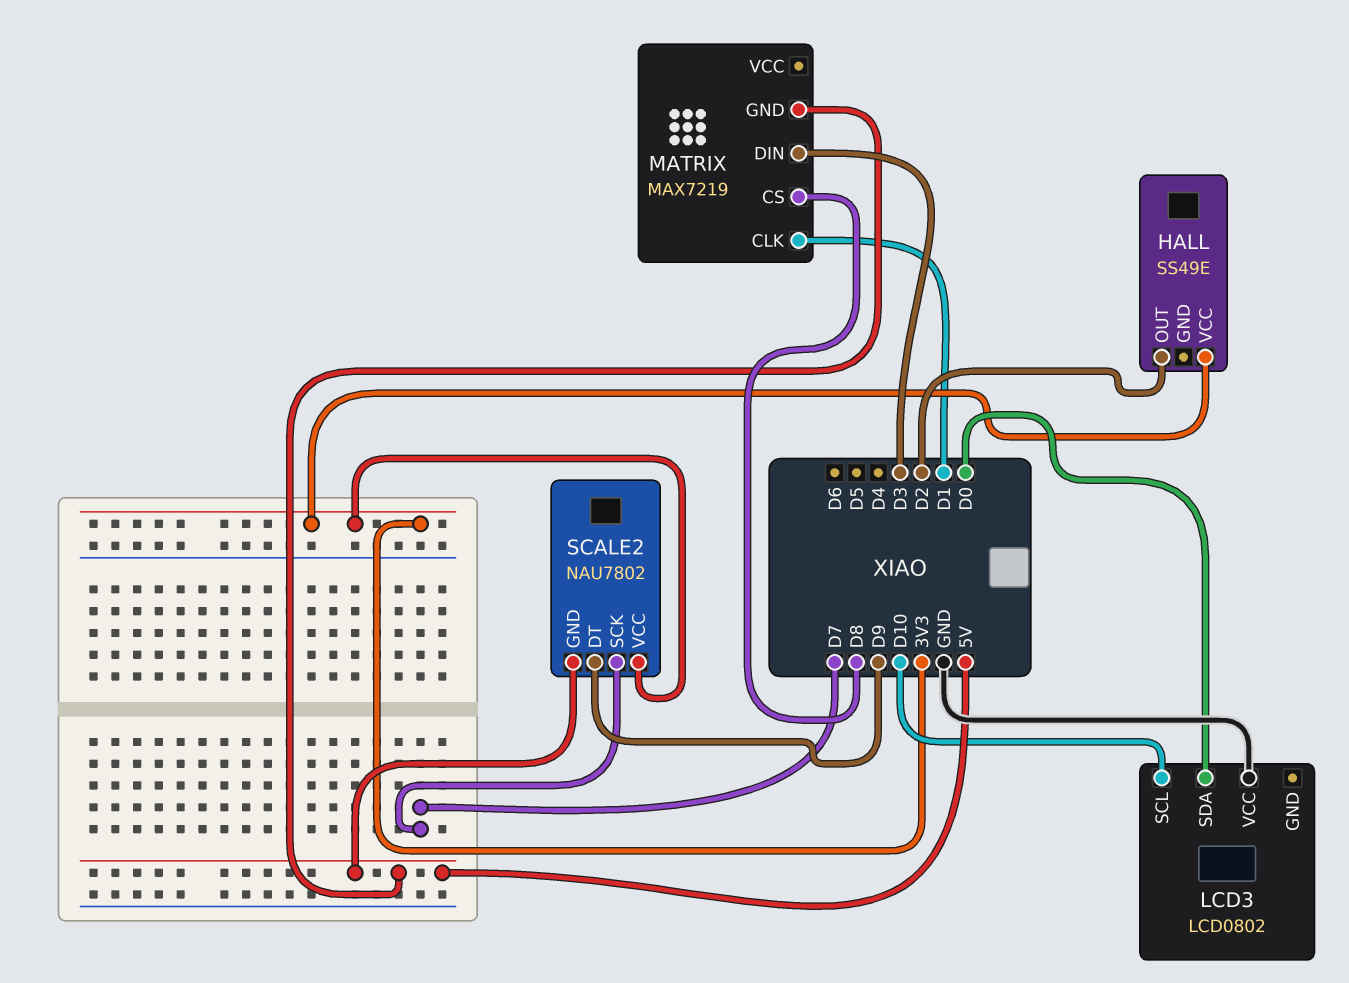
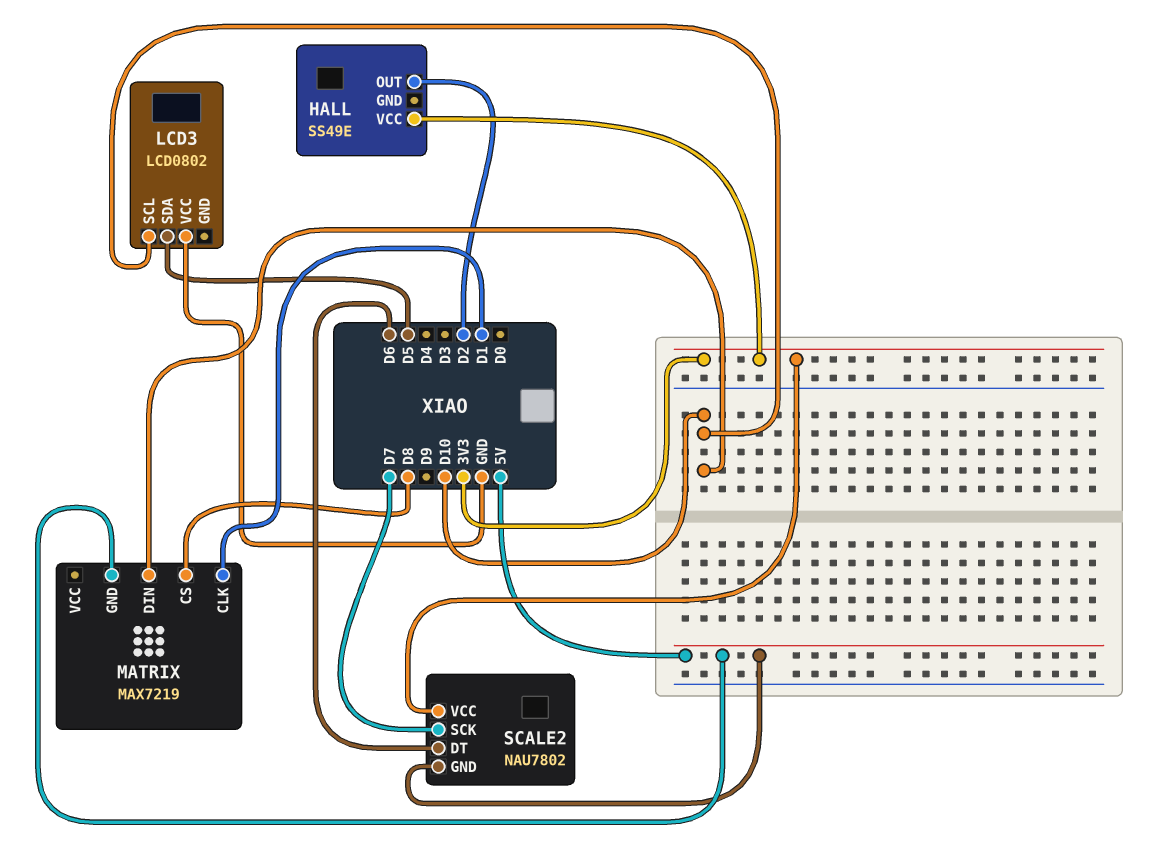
LCD3 pin SDA: D0 -> D5
MATRIX pin DIN: D3 -> D10
SCALE2 pin DT: D9 -> D6

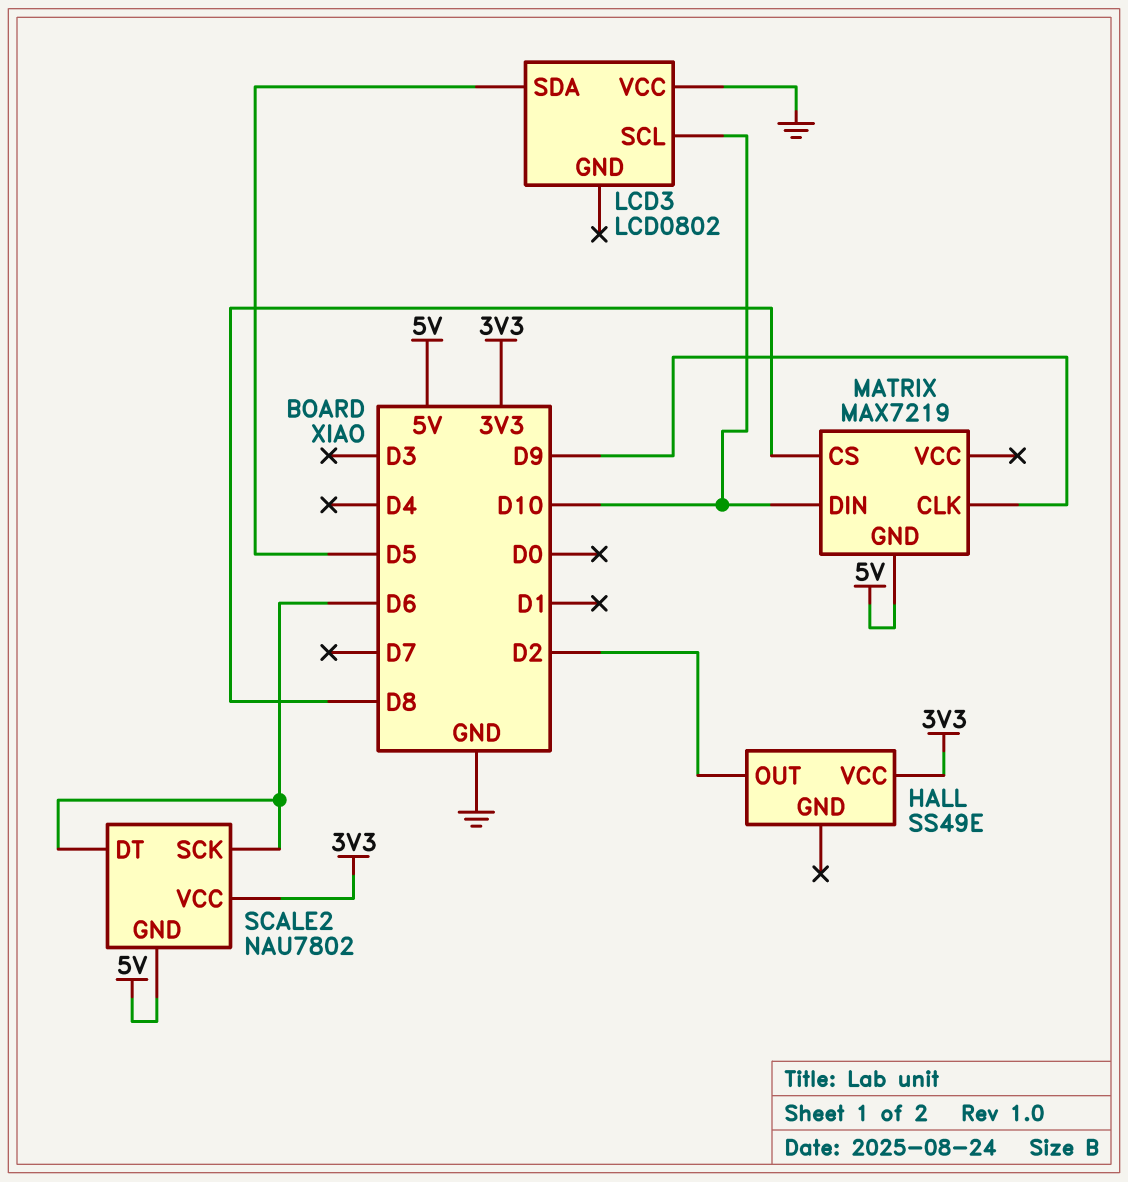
MATRIX pin CLK: D1 -> D9
SCALE2 pin SCK: D7 -> D6

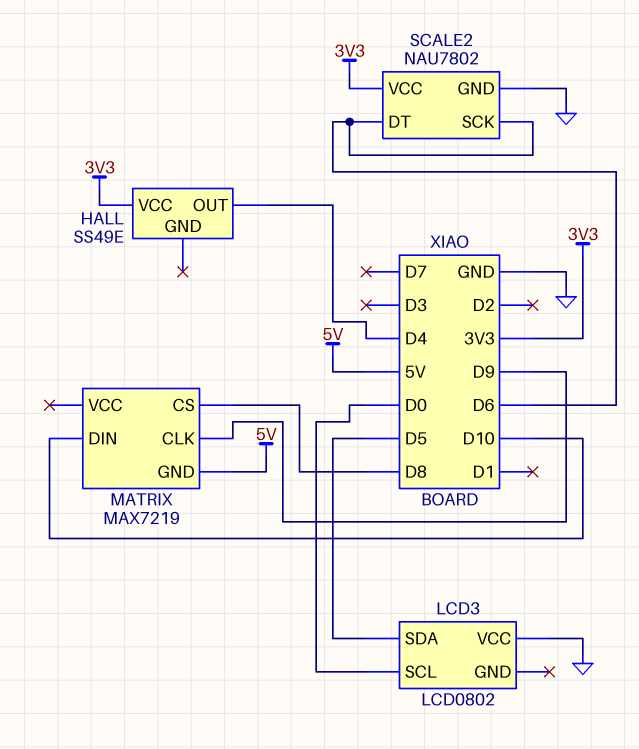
HALL pin OUT: D2 -> D4
LCD3 pin SCL: D10 -> D0
SCALE2 pin GND: 5V -> GND

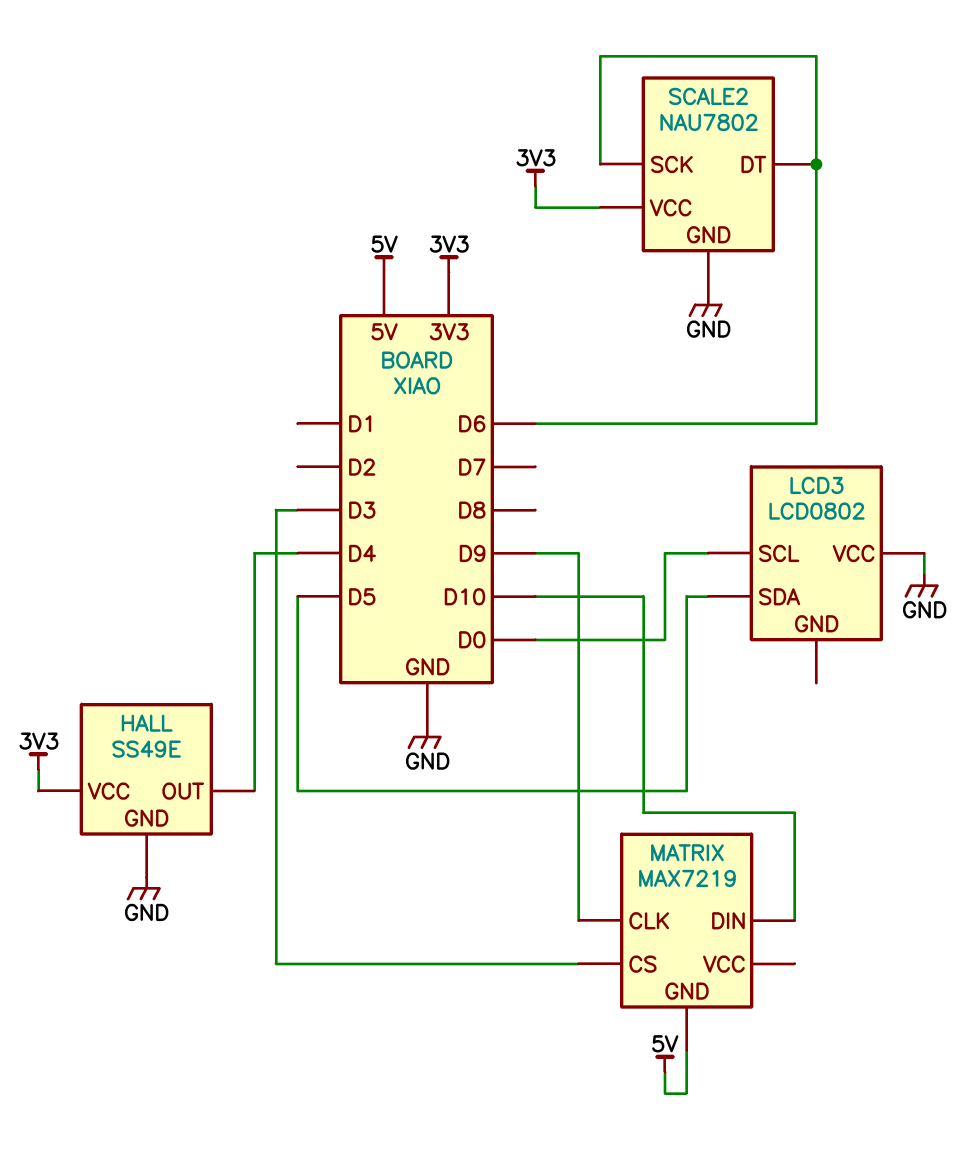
HALL pin GND: none -> GND
MATRIX pin CS: D8 -> D3

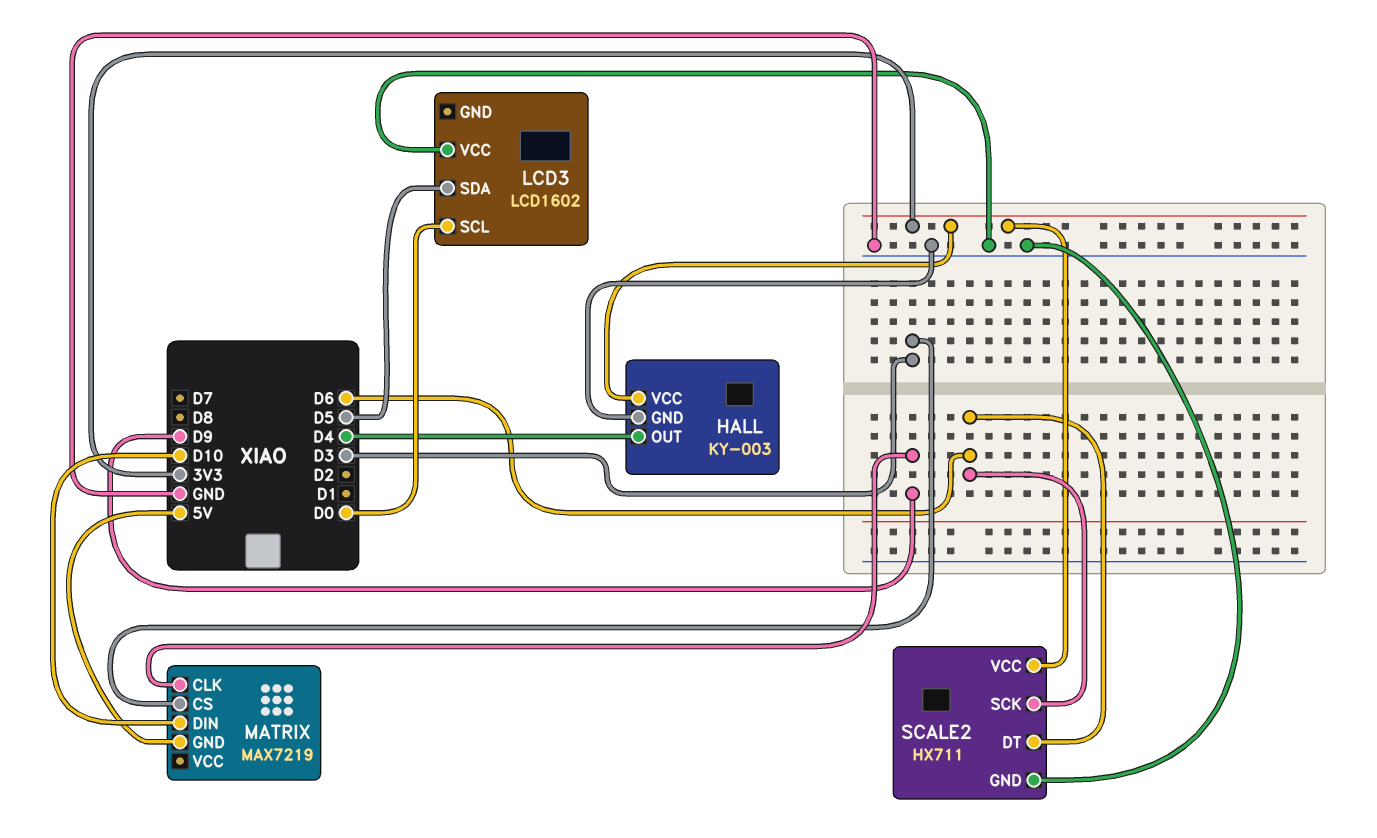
HALL: SS49E -> KY-003
LCD3: LCD0802 -> LCD1602
SCALE2: NAU7802 -> HX711

